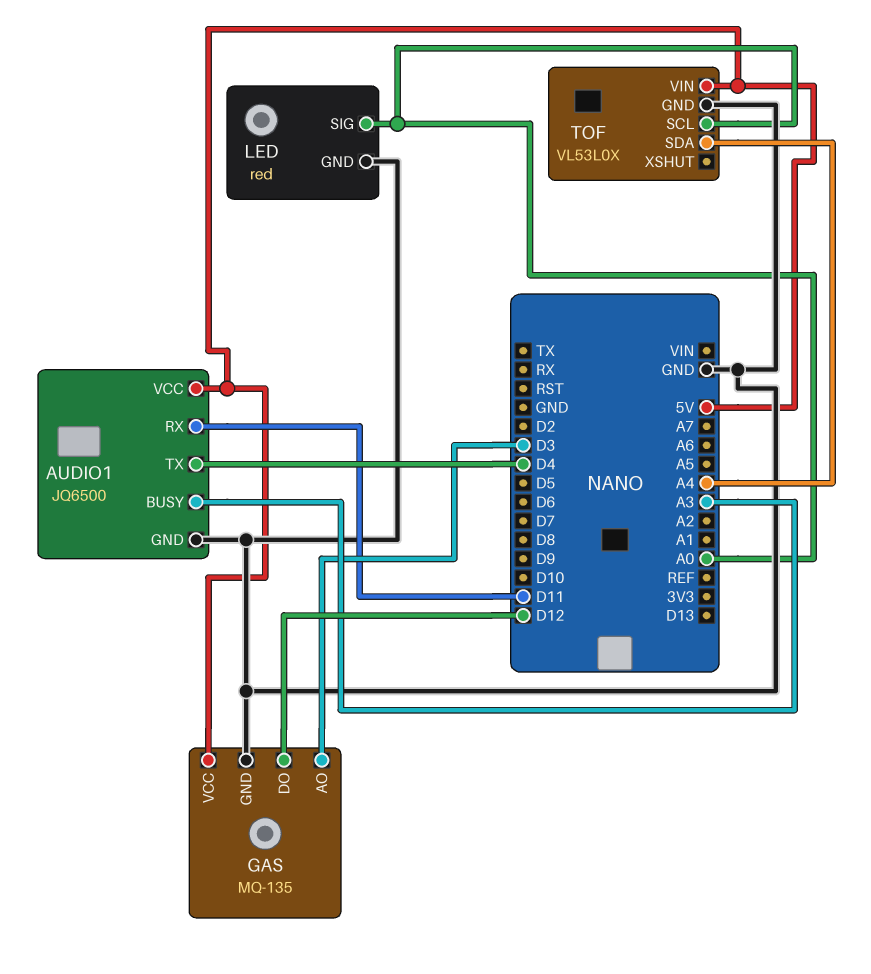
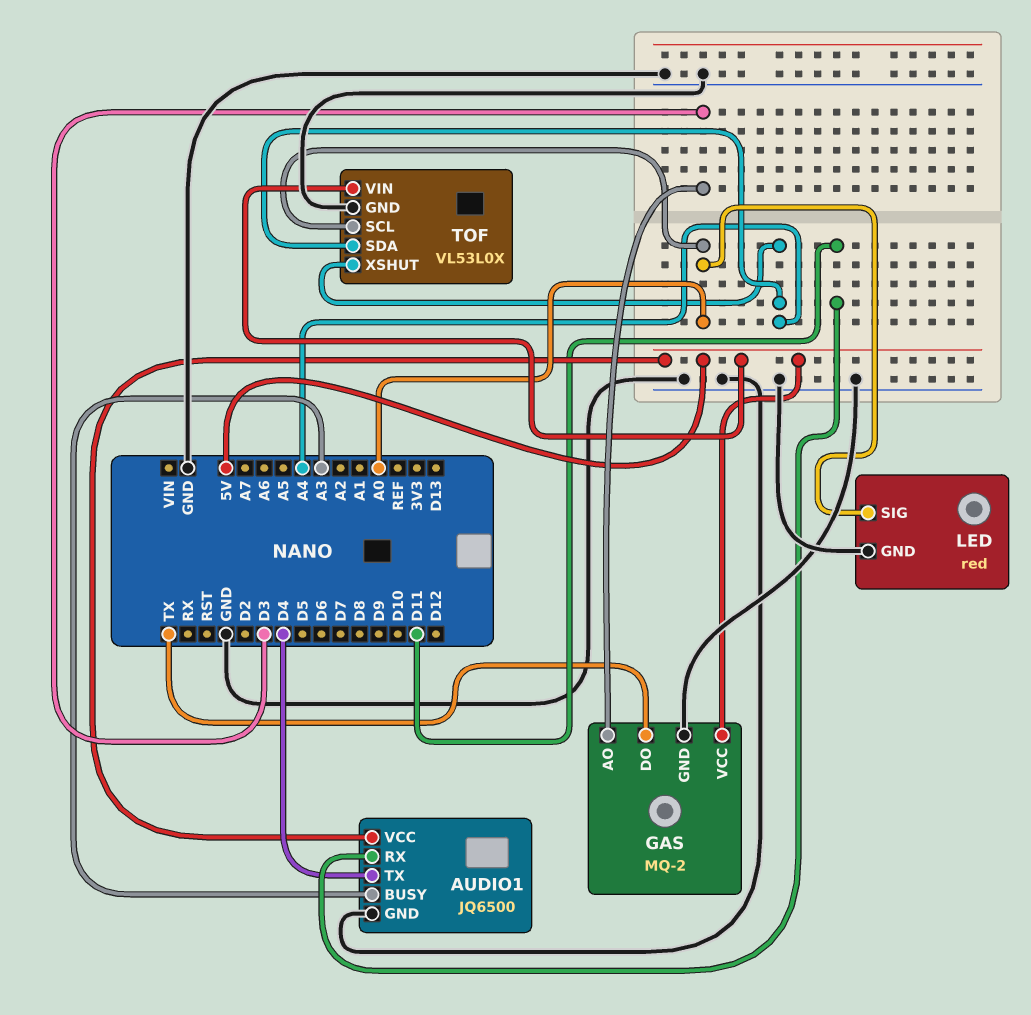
GAS: MQ-135 -> MQ-2
GAS pin DO: D12 -> TX
TOF pin XSHUT: none -> A4

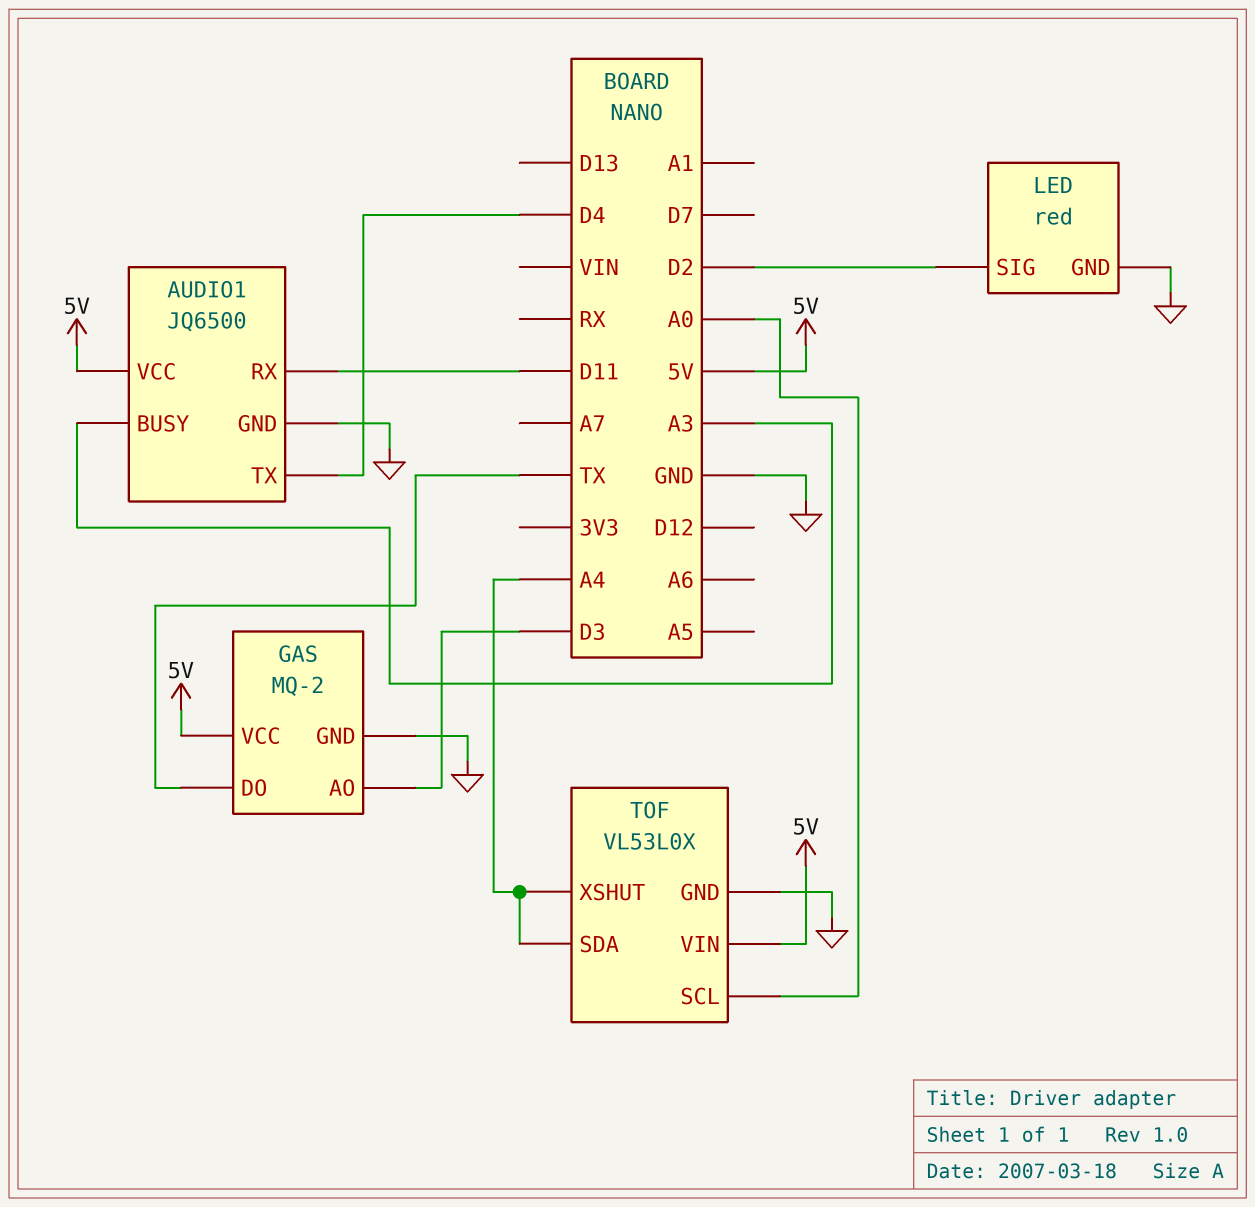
LED pin SIG: A0 -> D2

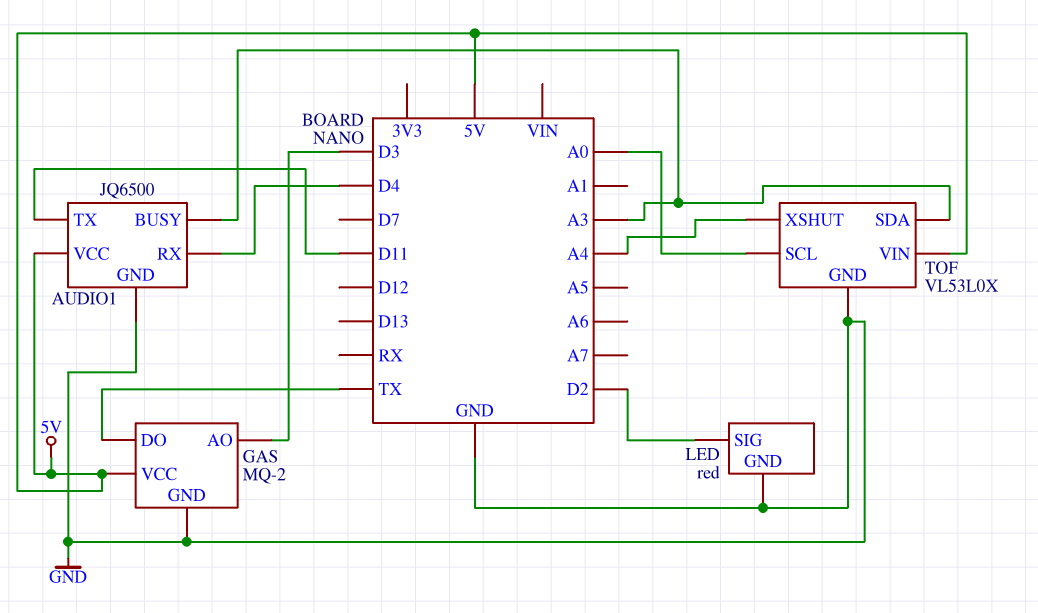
AUDIO1 pin RX: D11 -> D4
AUDIO1 pin TX: D4 -> D11
TOF pin SDA: A4 -> A3

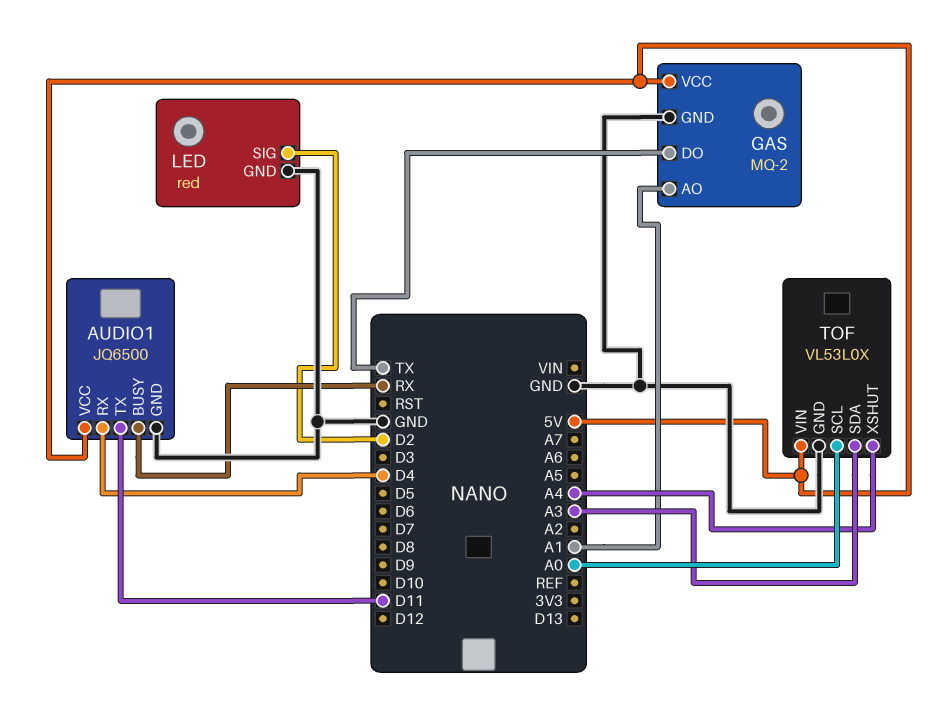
AUDIO1 pin BUSY: A3 -> RX
GAS pin AO: D3 -> A1

